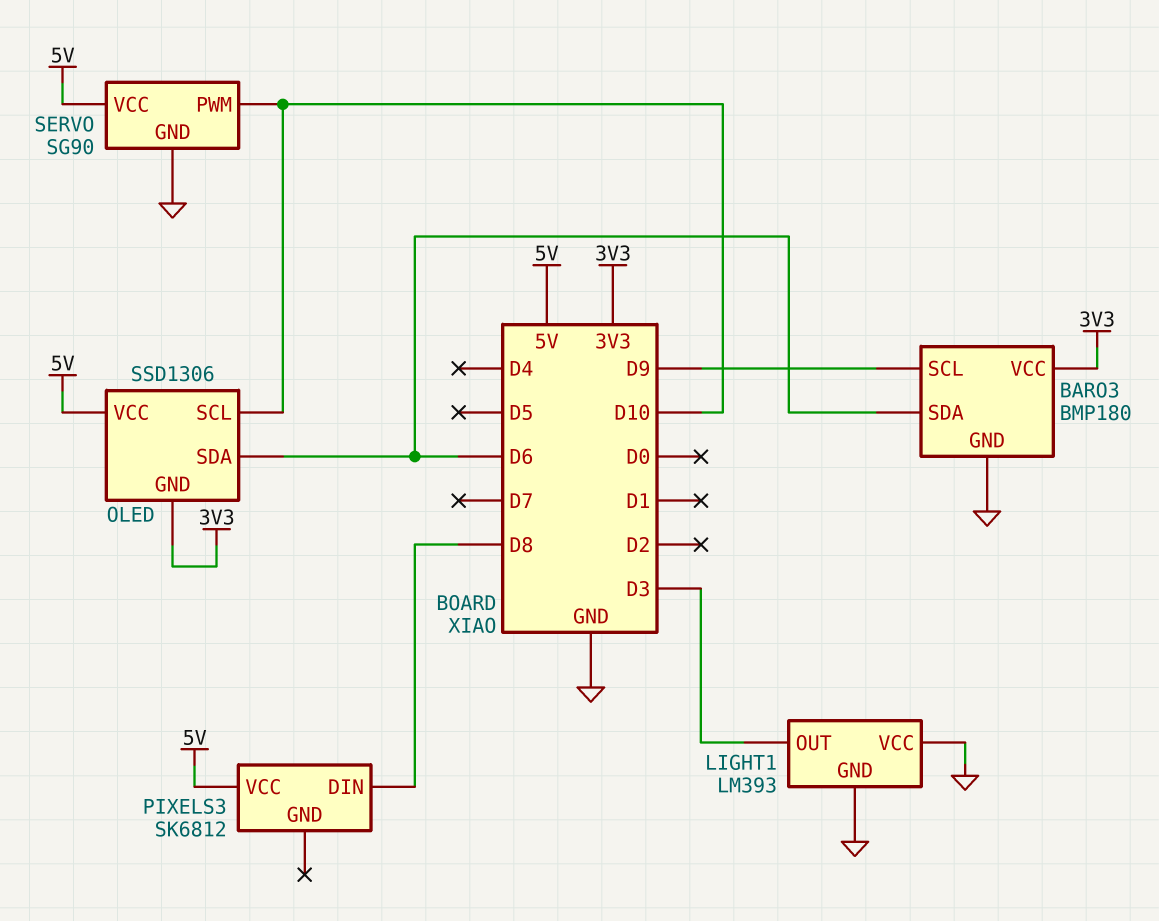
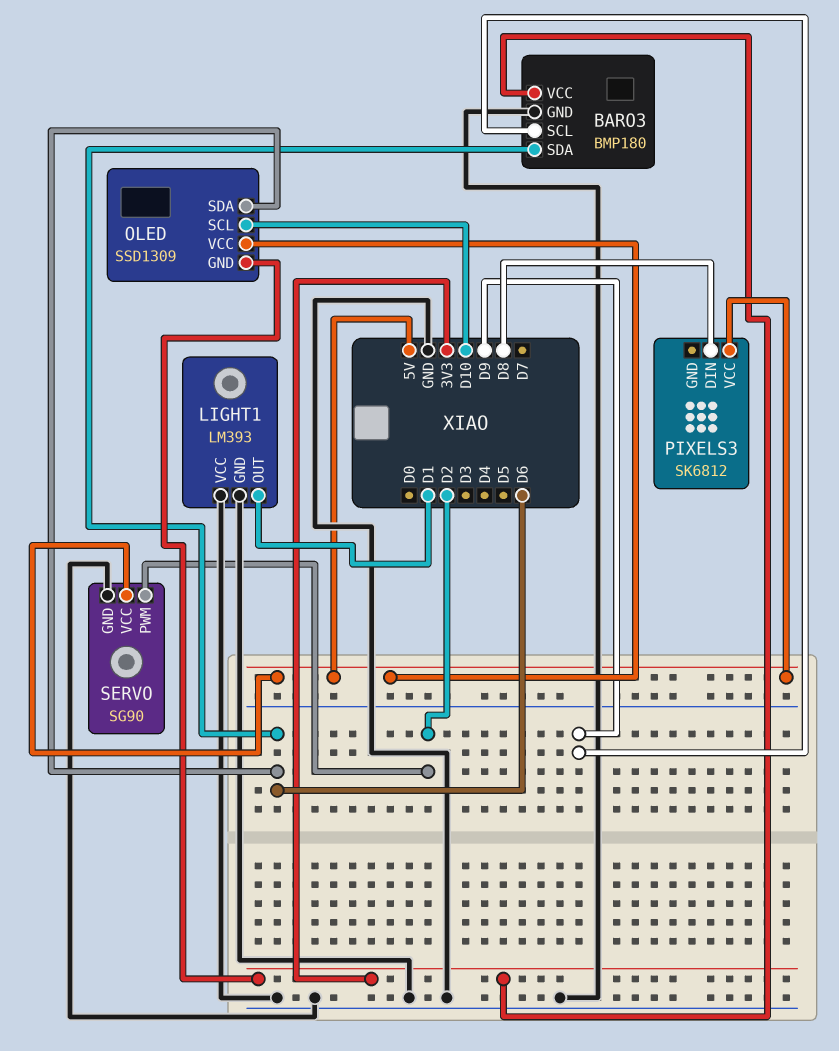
LIGHT1 pin OUT: D3 -> D1
OLED: SSD1306 -> SSD1309
SERVO pin PWM: D10 -> D2

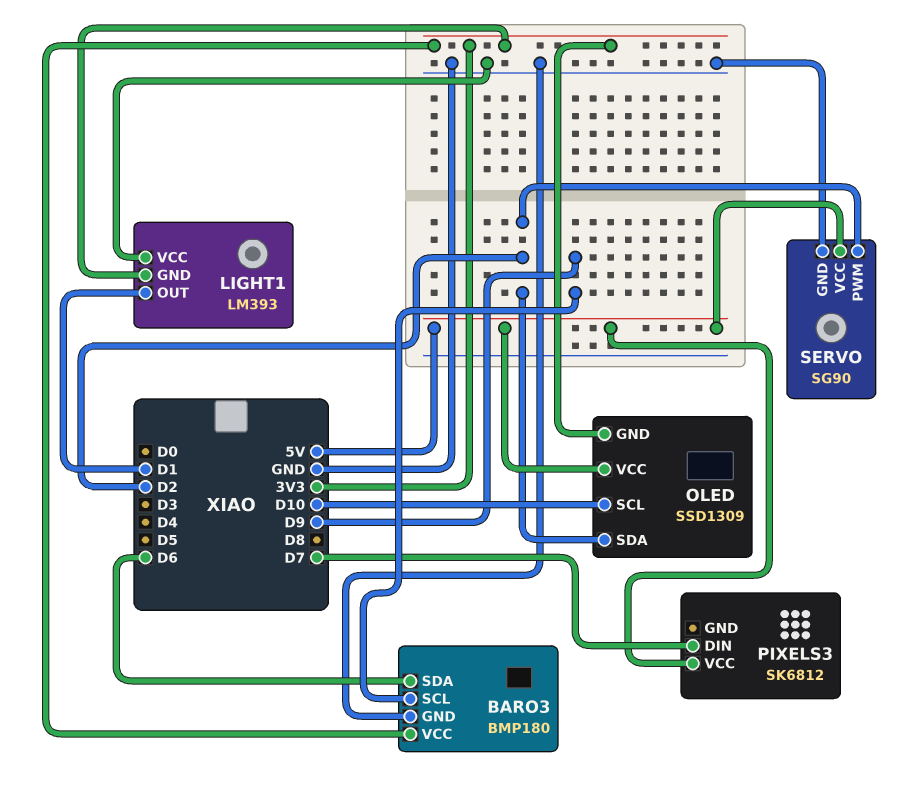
LIGHT1 pin GND: GND -> 3V3
OLED pin SDA: D6 -> D2
PIXELS3 pin DIN: D8 -> D7

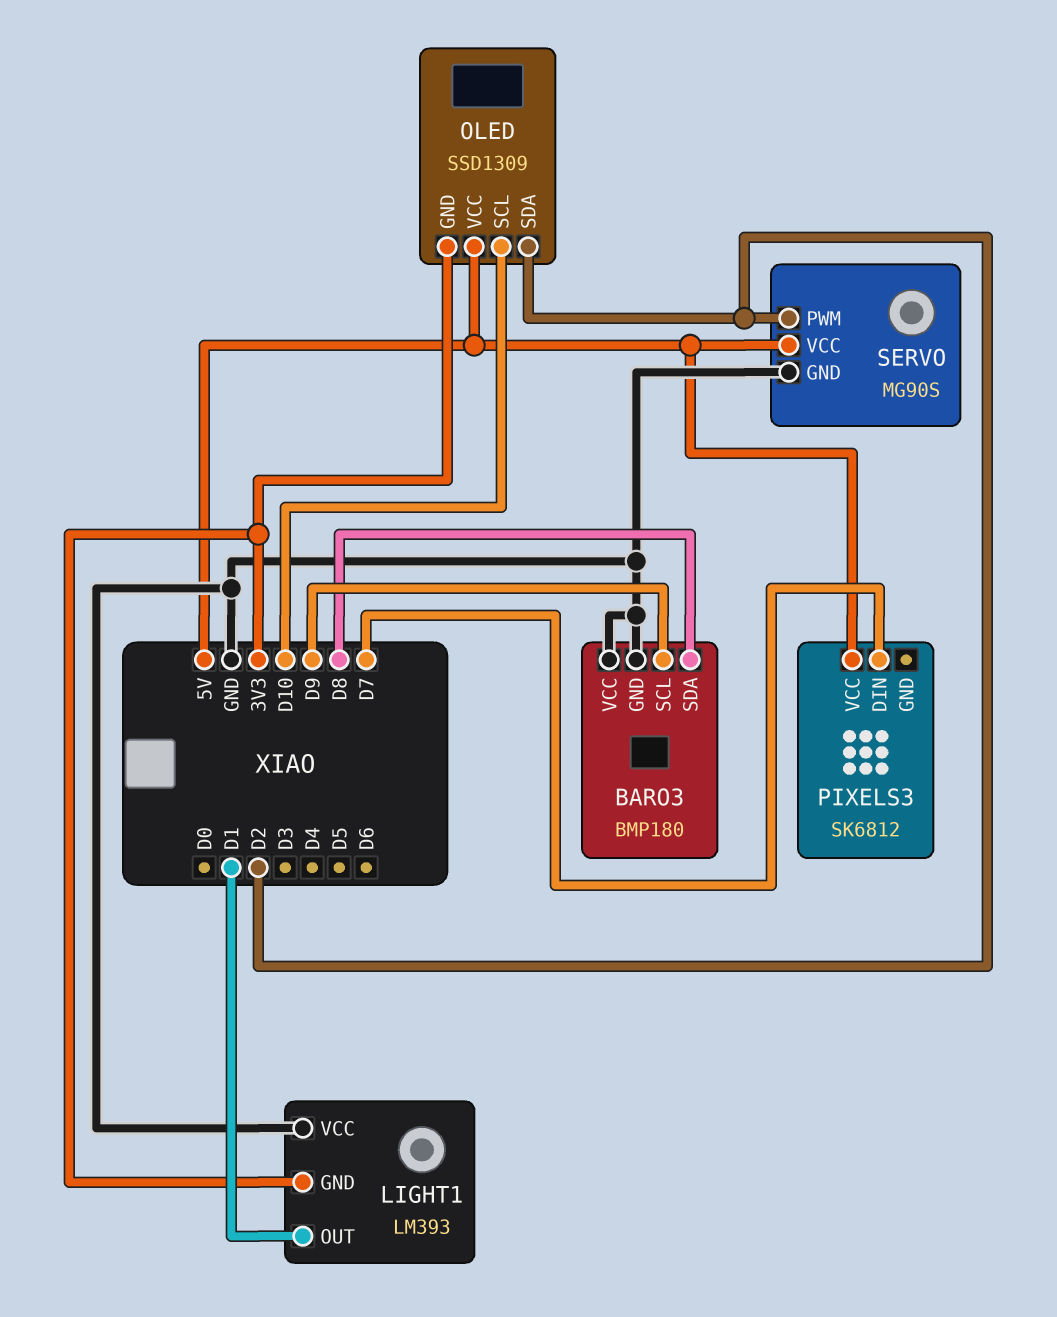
BARO3 pin SDA: D6 -> D8
BARO3 pin VCC: 3V3 -> GND
SERVO: SG90 -> MG90S

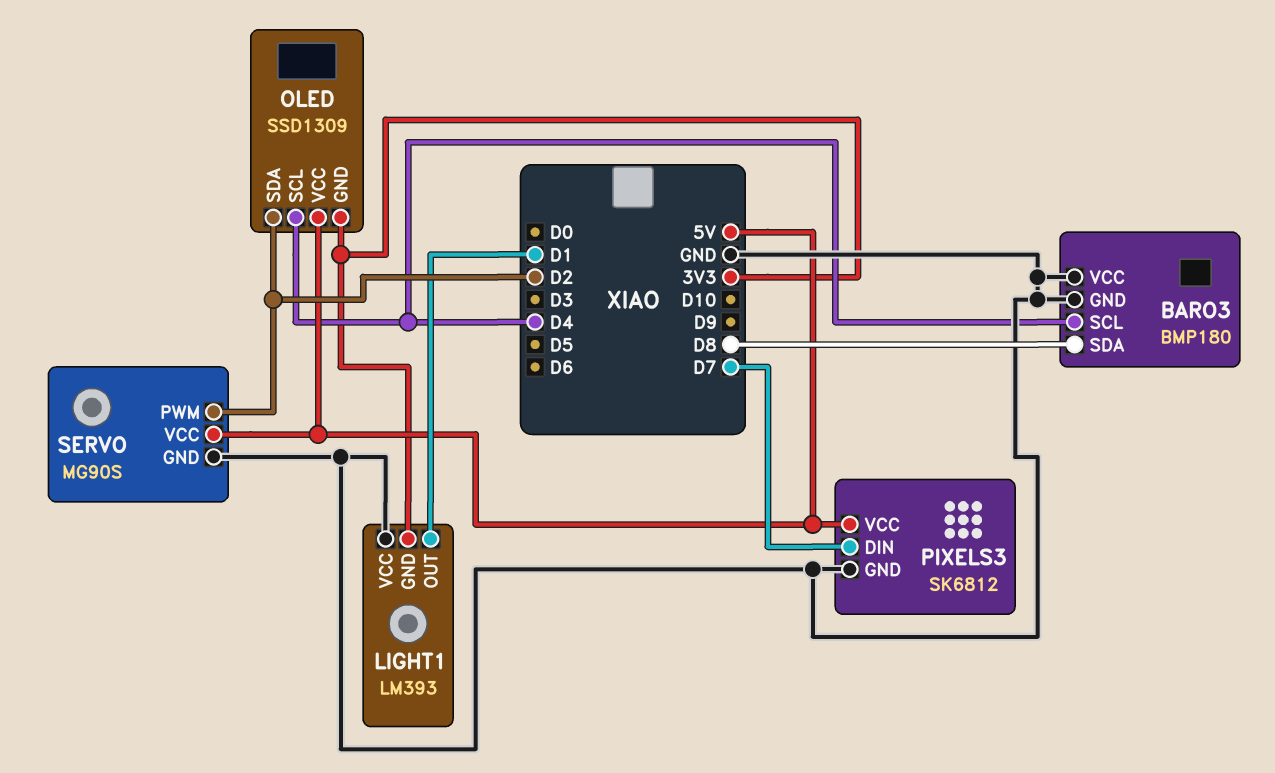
BARO3 pin SCL: D9 -> D4
OLED pin SCL: D10 -> D4
PIXELS3 pin GND: none -> GND

